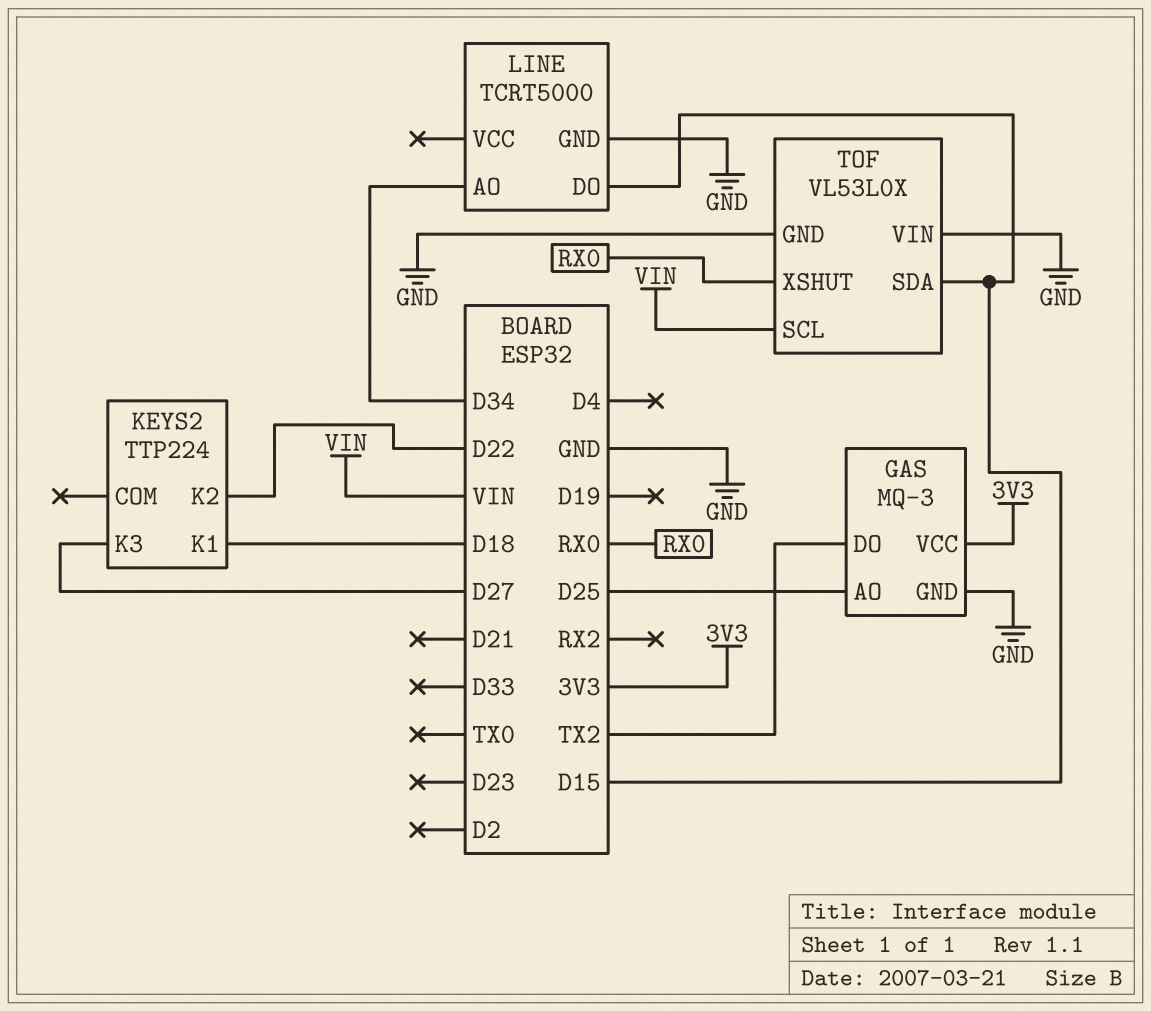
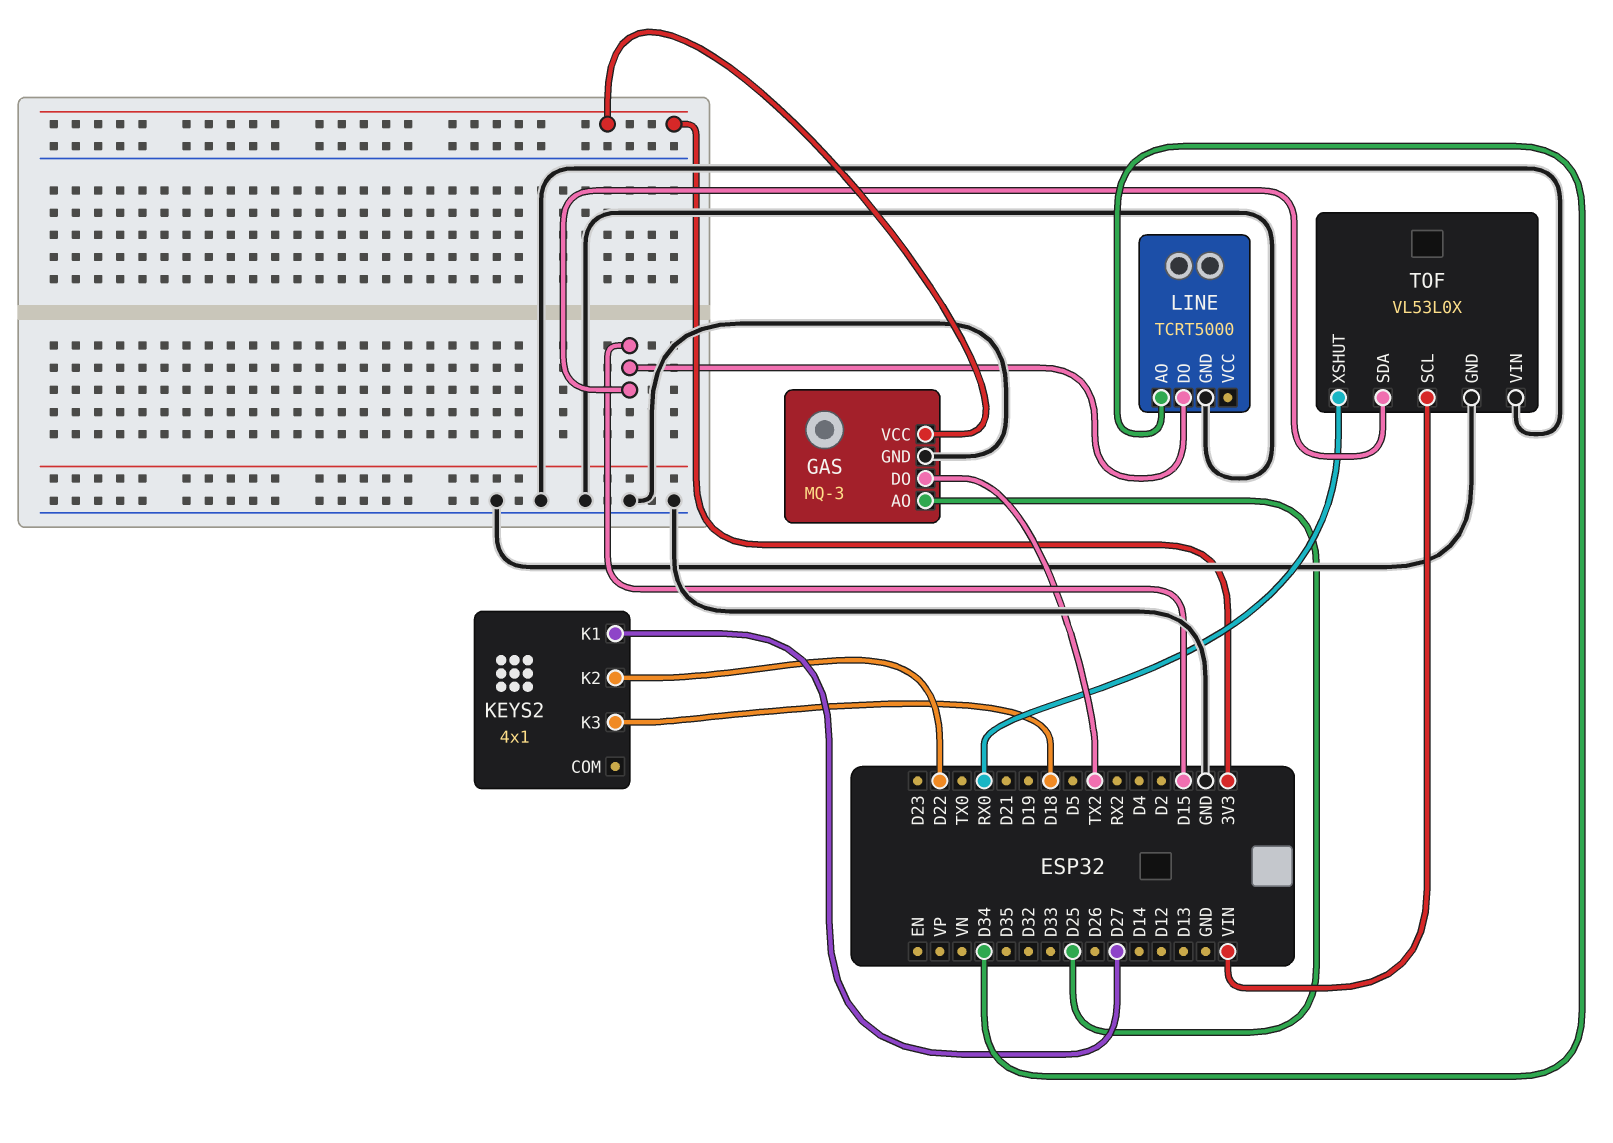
KEYS2: TTP224 -> 4x1
KEYS2 pin K1: D18 -> D27
KEYS2 pin K3: D27 -> D18

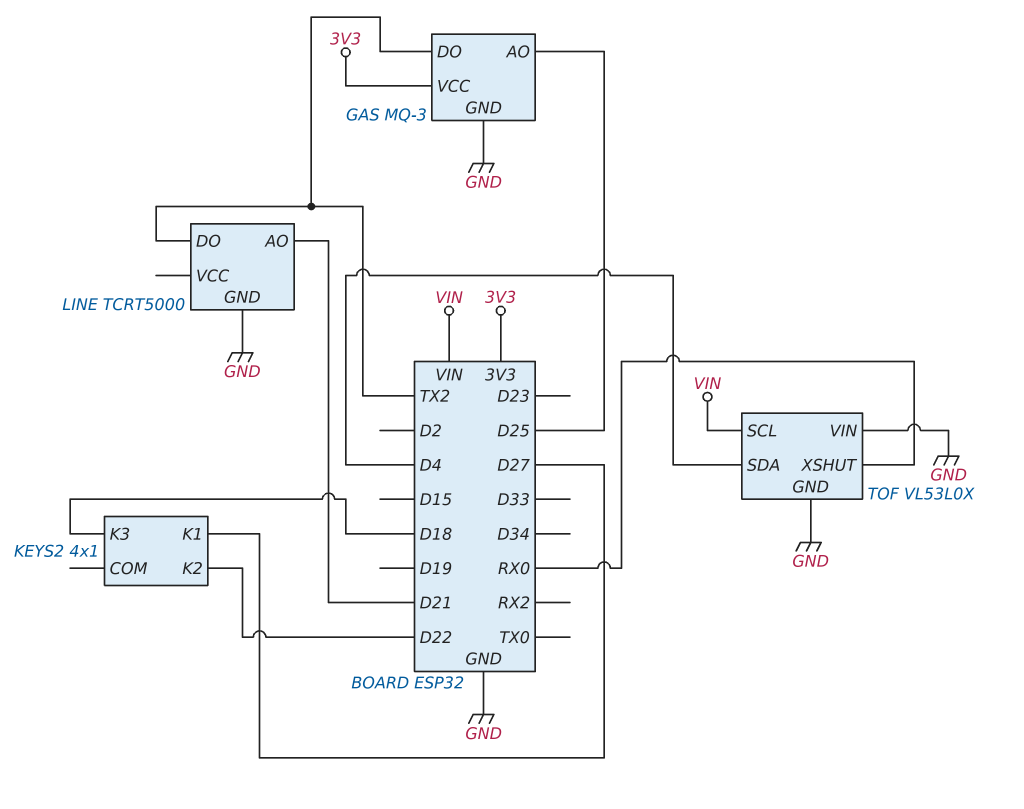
LINE pin AO: D34 -> D21
LINE pin DO: D15 -> TX2
TOF pin SDA: D15 -> D4

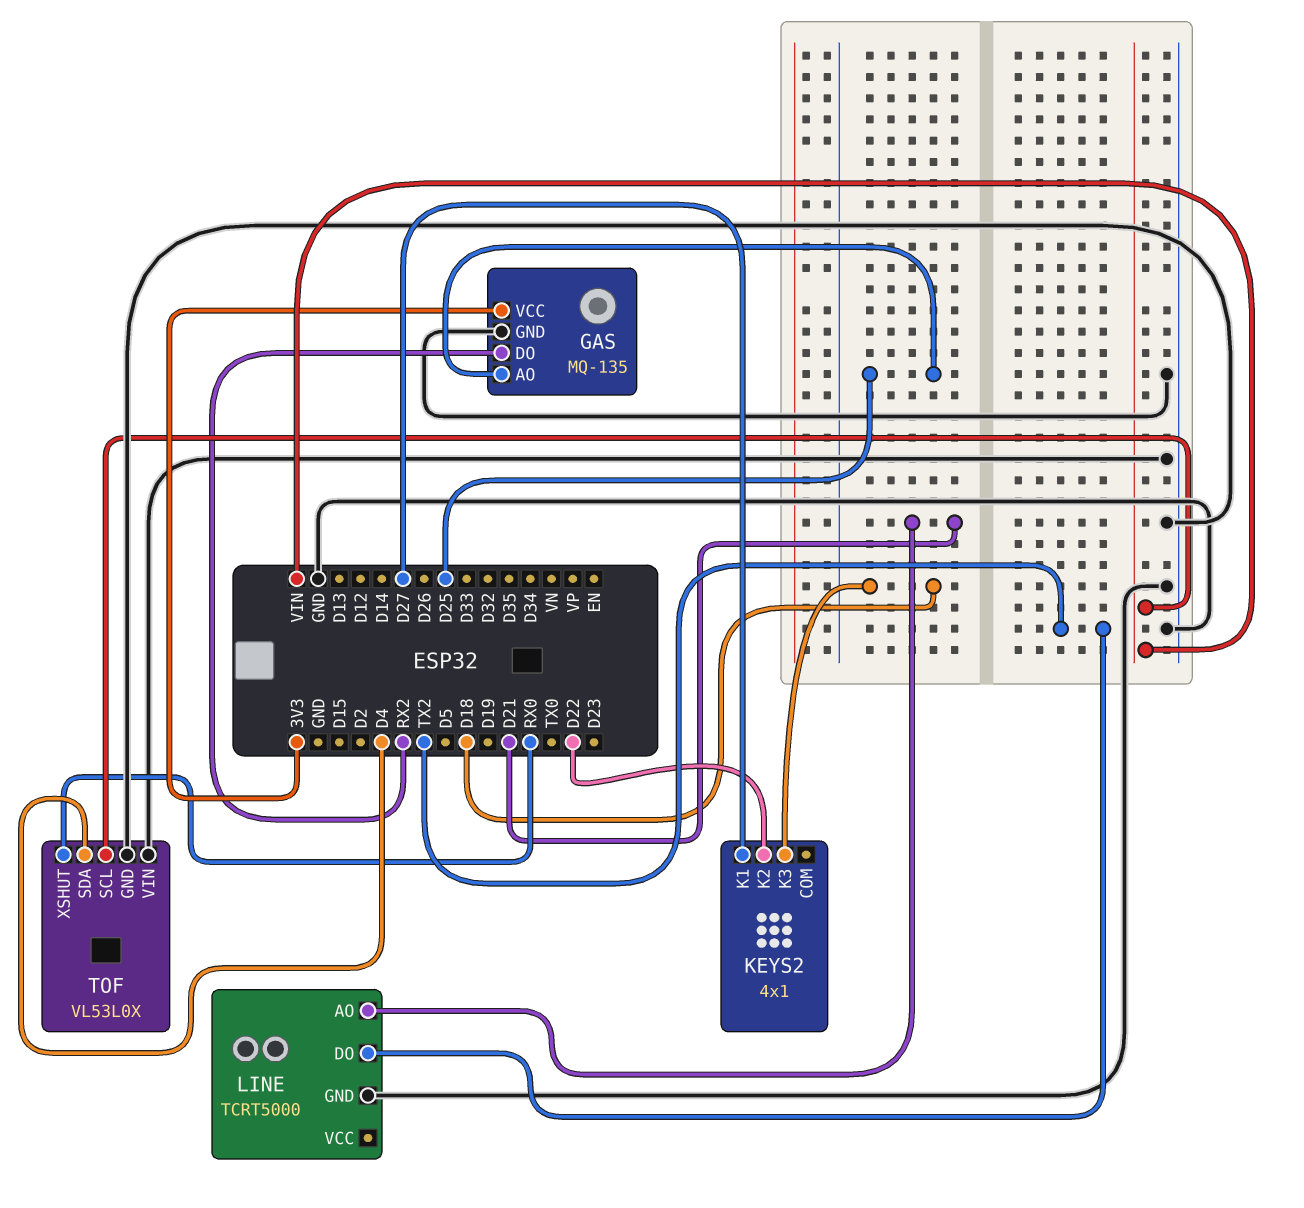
GAS: MQ-3 -> MQ-135
GAS pin DO: TX2 -> RX2

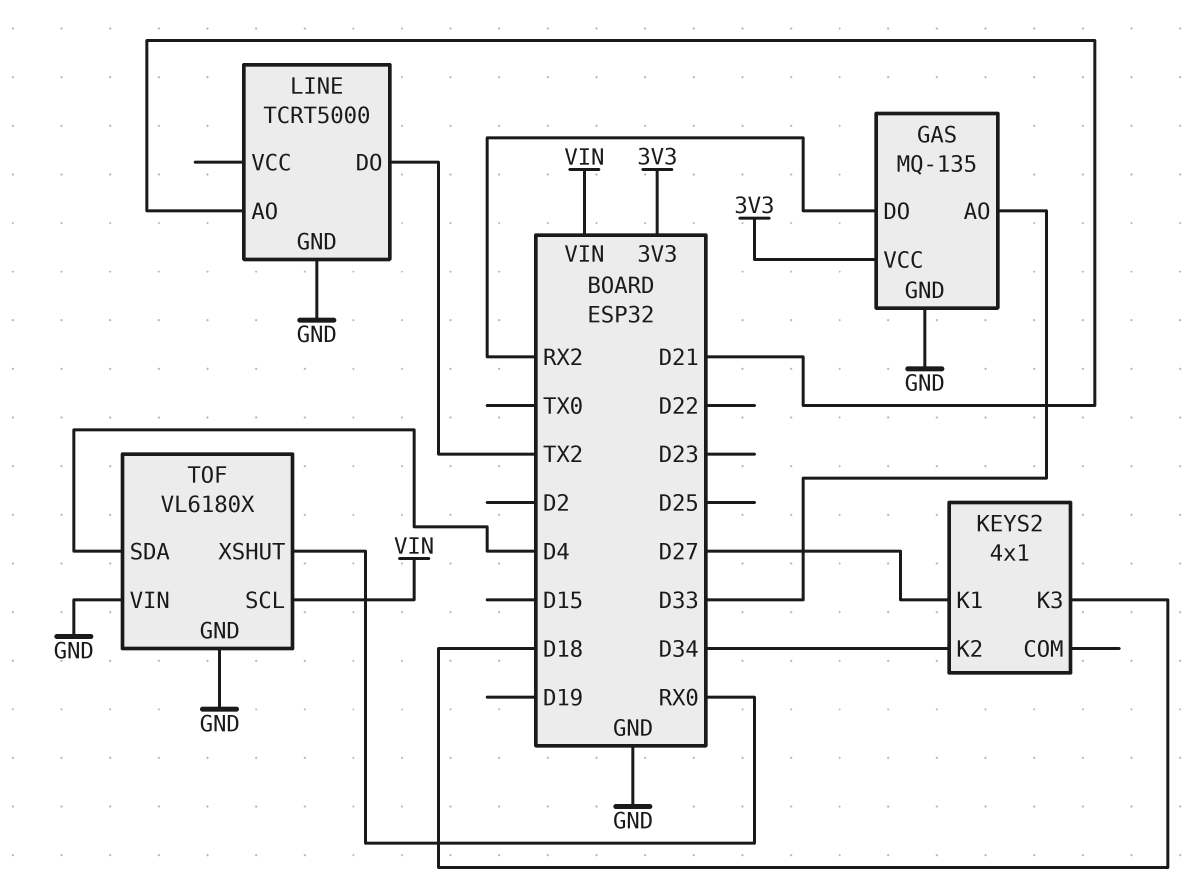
GAS pin AO: D25 -> D33
KEYS2 pin K2: D22 -> D34
TOF: VL53L0X -> VL6180X

